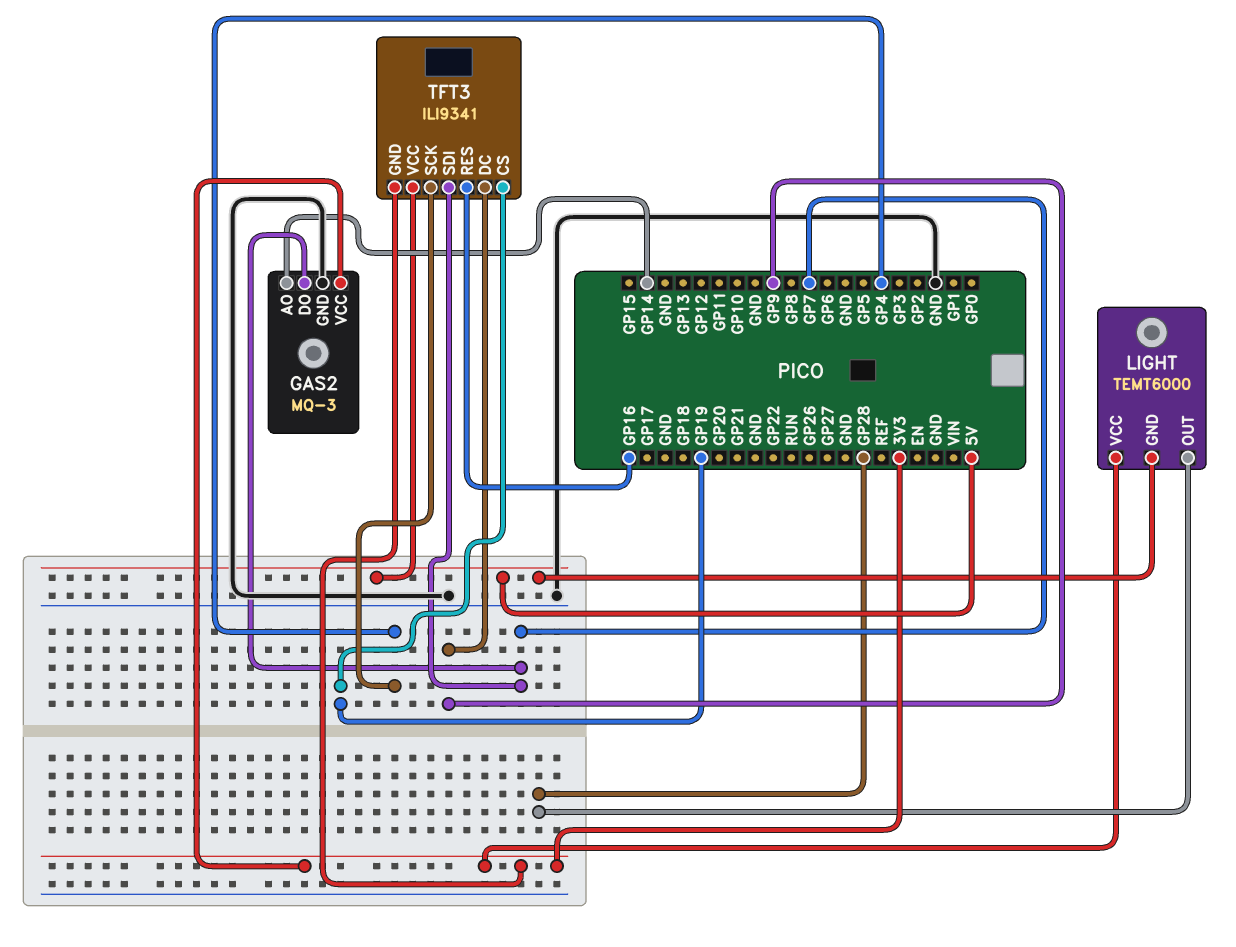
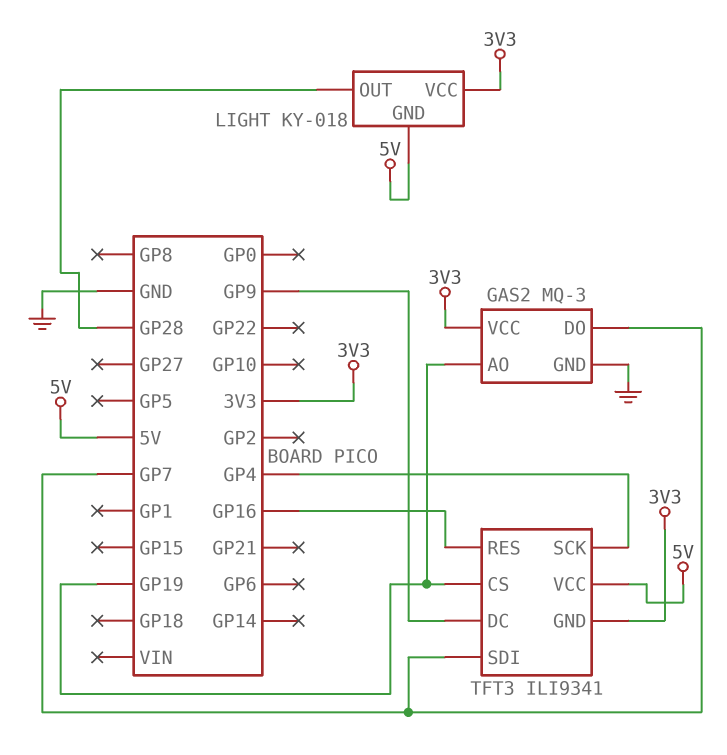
GAS2 pin AO: GP14 -> GP19
LIGHT: TEMT6000 -> KY-018

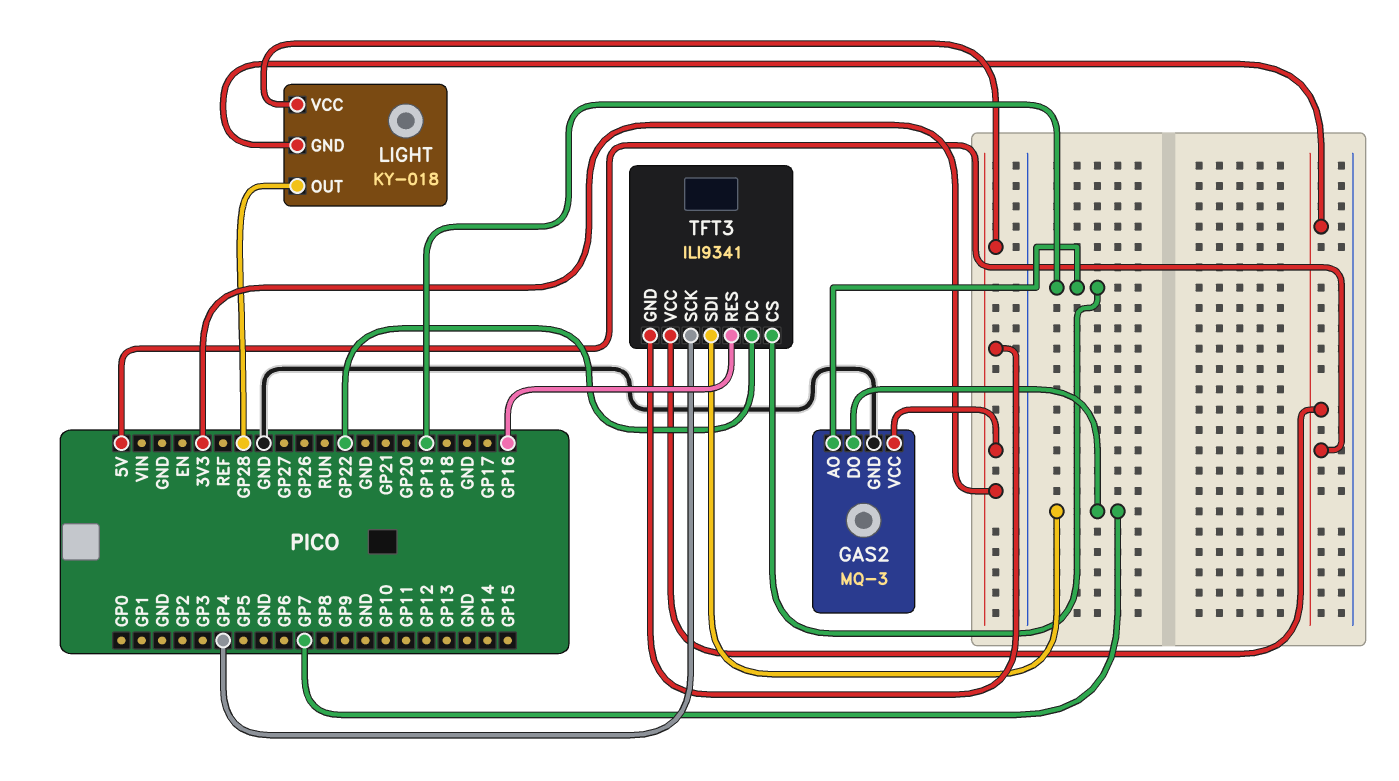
TFT3 pin DC: GP9 -> GP22

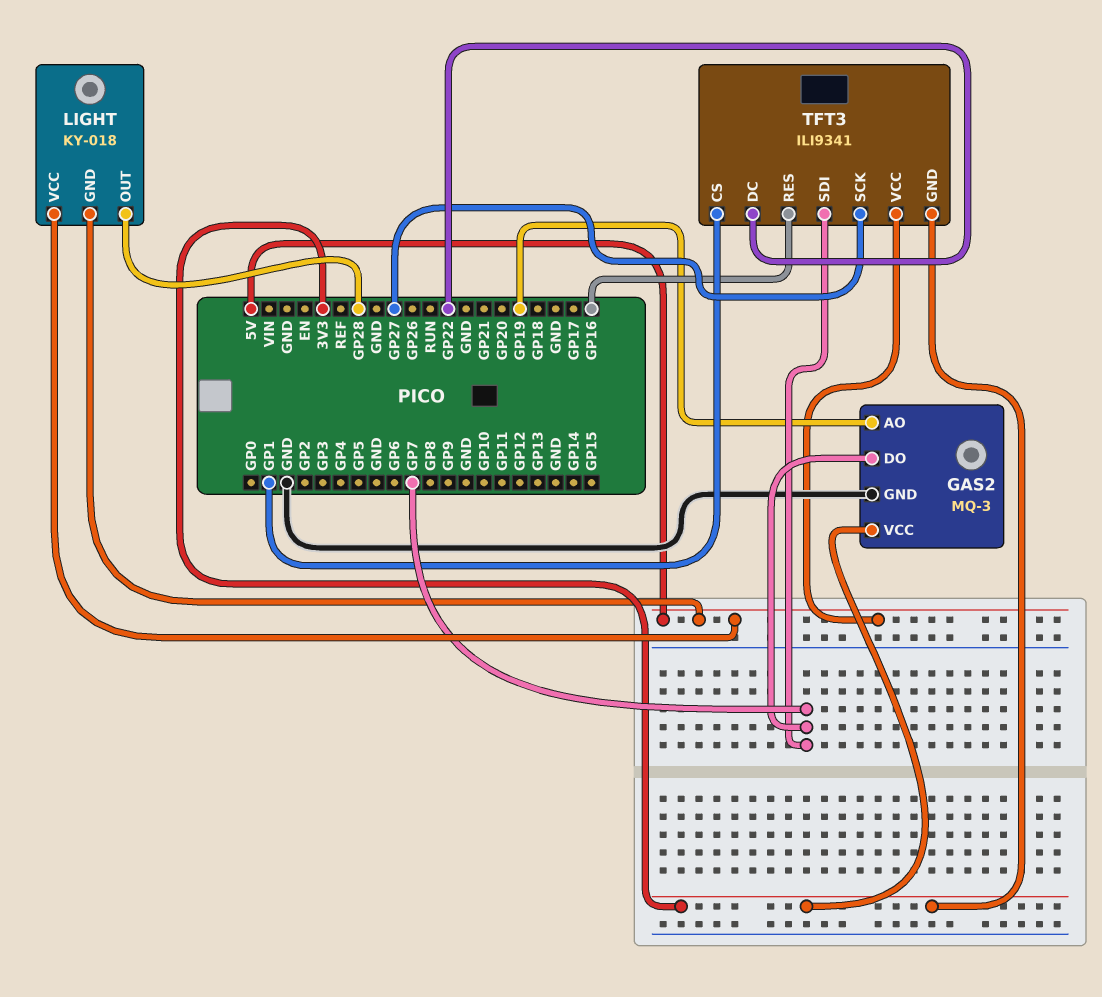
LIGHT pin VCC: 3V3 -> 5V
TFT3 pin CS: GP19 -> GP1
TFT3 pin SCK: GP4 -> GP27

